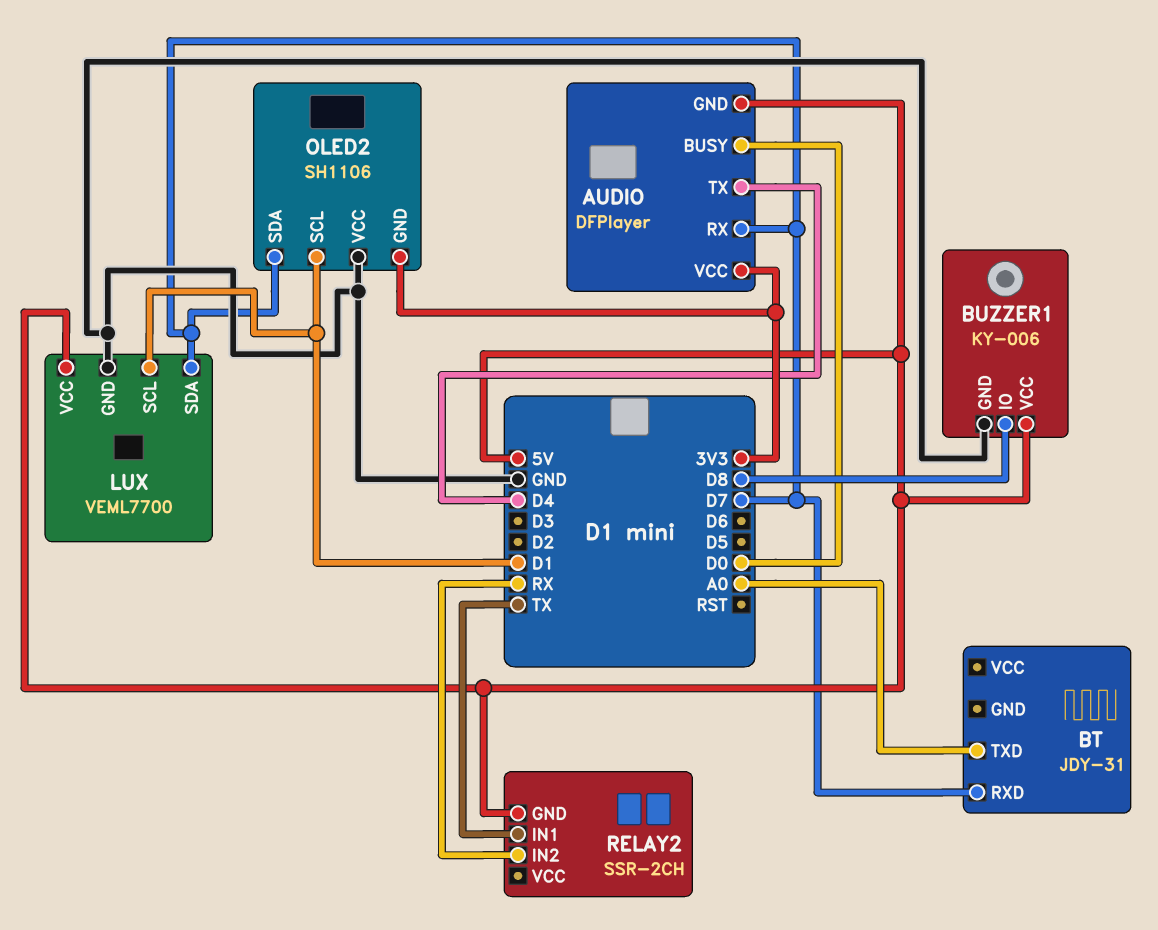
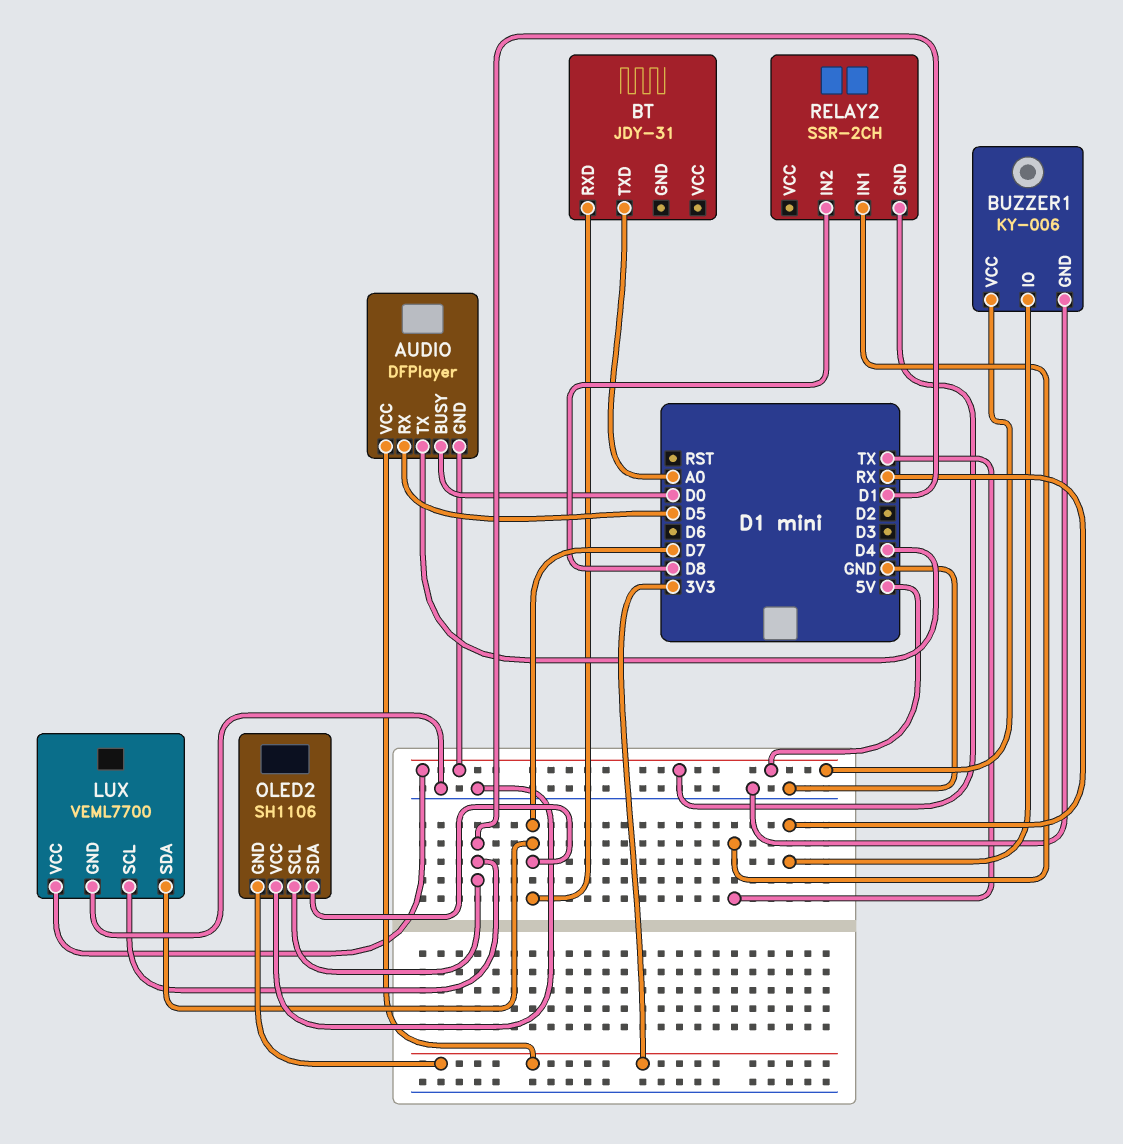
AUDIO pin RX: D7 -> D5
BUZZER1 pin IO: D8 -> RX
RELAY2 pin IN2: RX -> D8

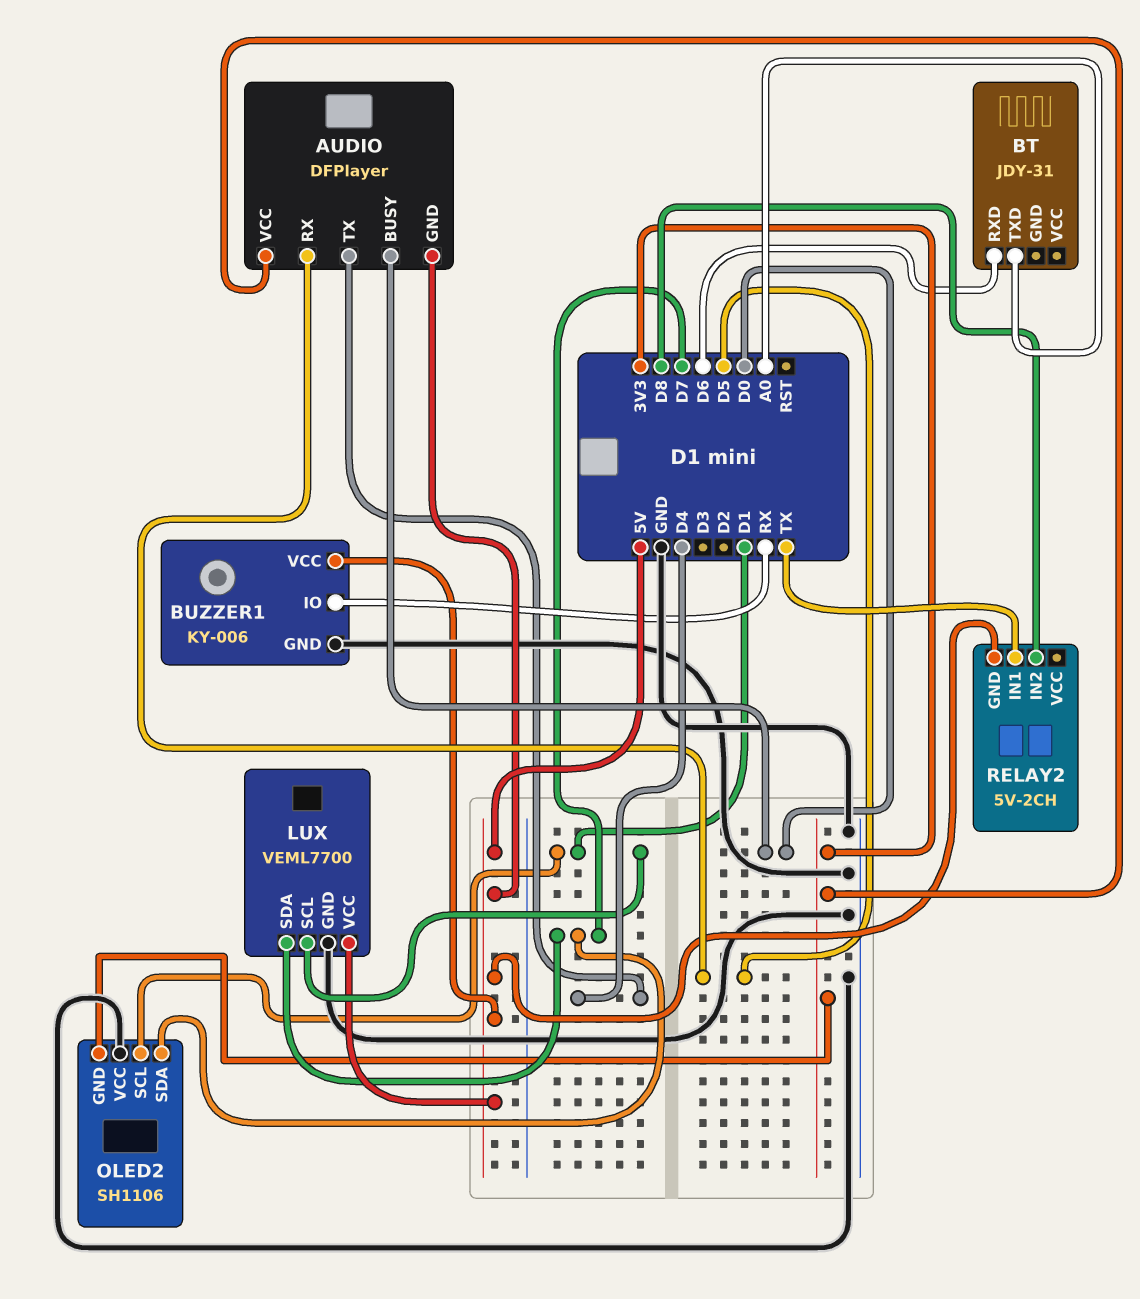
BT pin RXD: D7 -> D6
RELAY2: SSR-2CH -> 5V-2CH

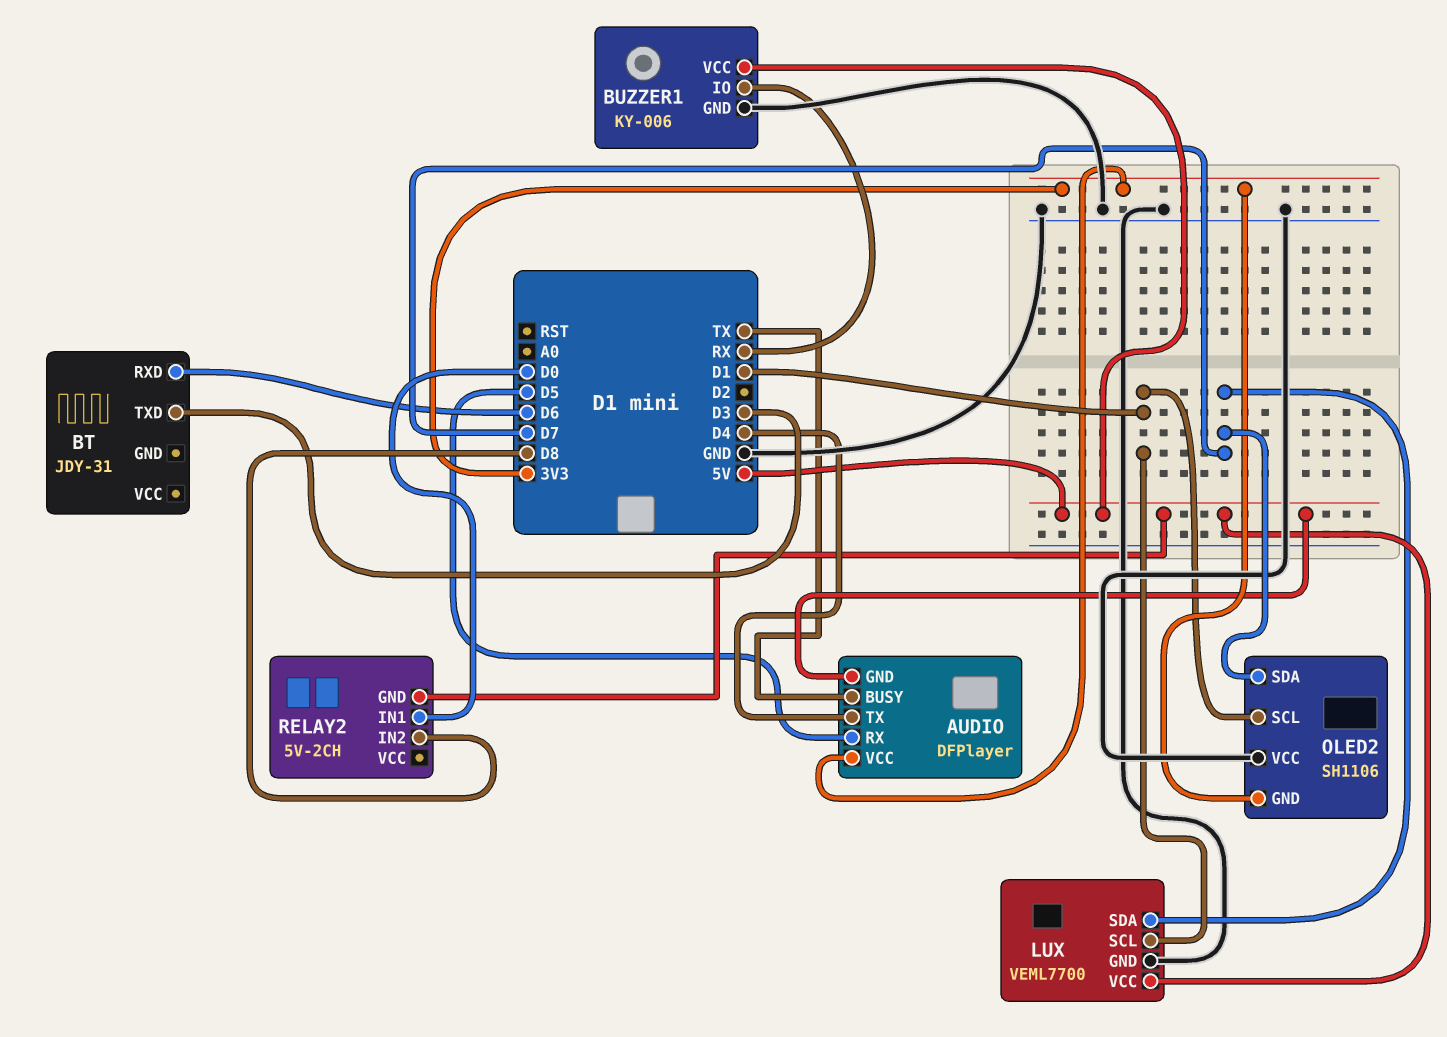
AUDIO pin BUSY: D0 -> TX
BT pin TXD: A0 -> D3
RELAY2 pin IN1: TX -> D0

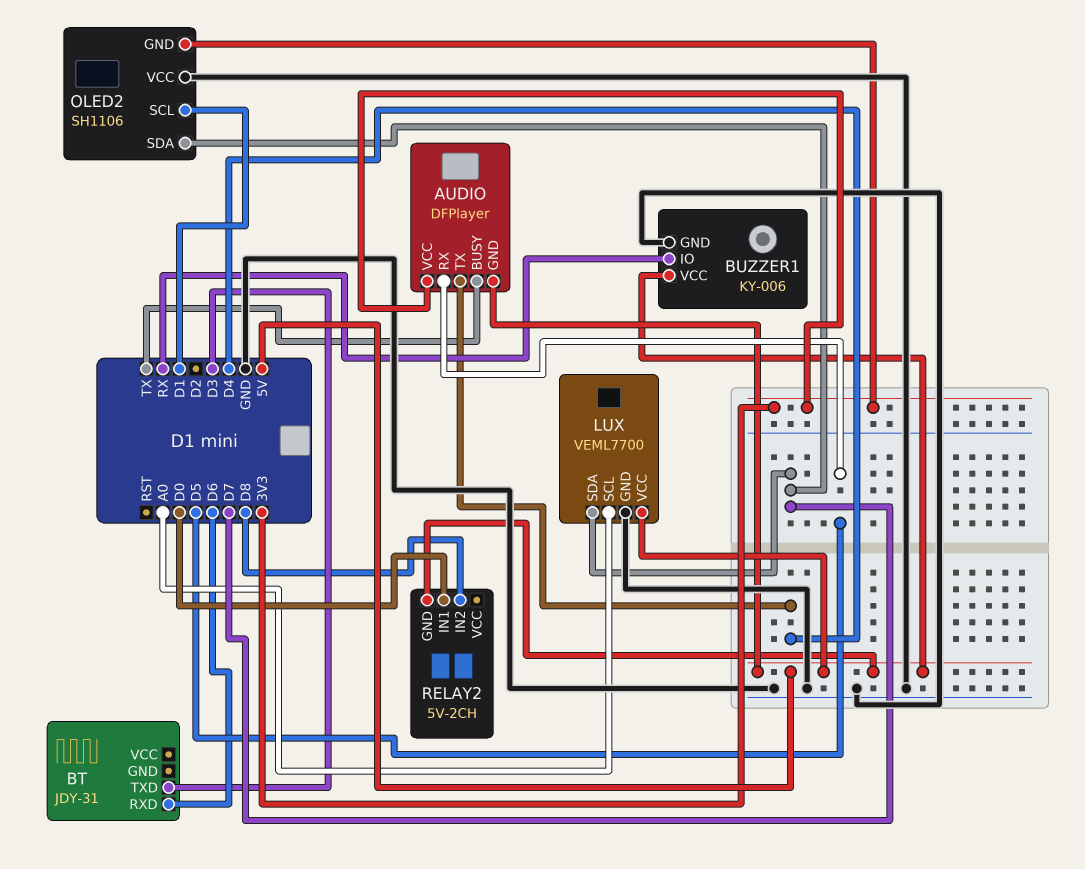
LUX pin SCL: D1 -> A0

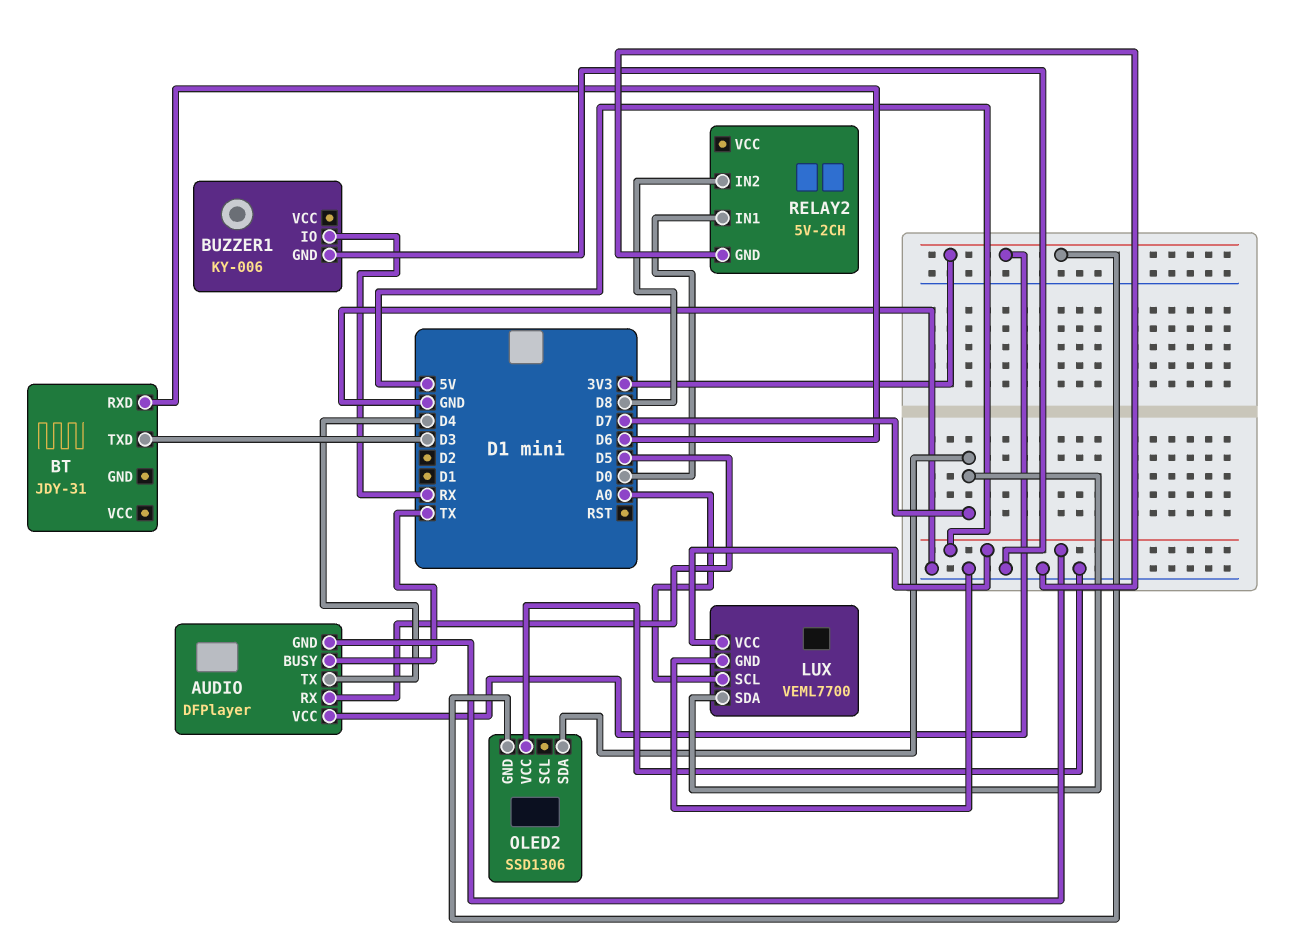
BUZZER1 pin VCC: 5V -> none
OLED2: SH1106 -> SSD1306
OLED2 pin SCL: D1 -> none
RELAY2 pin GND: 5V -> GND

